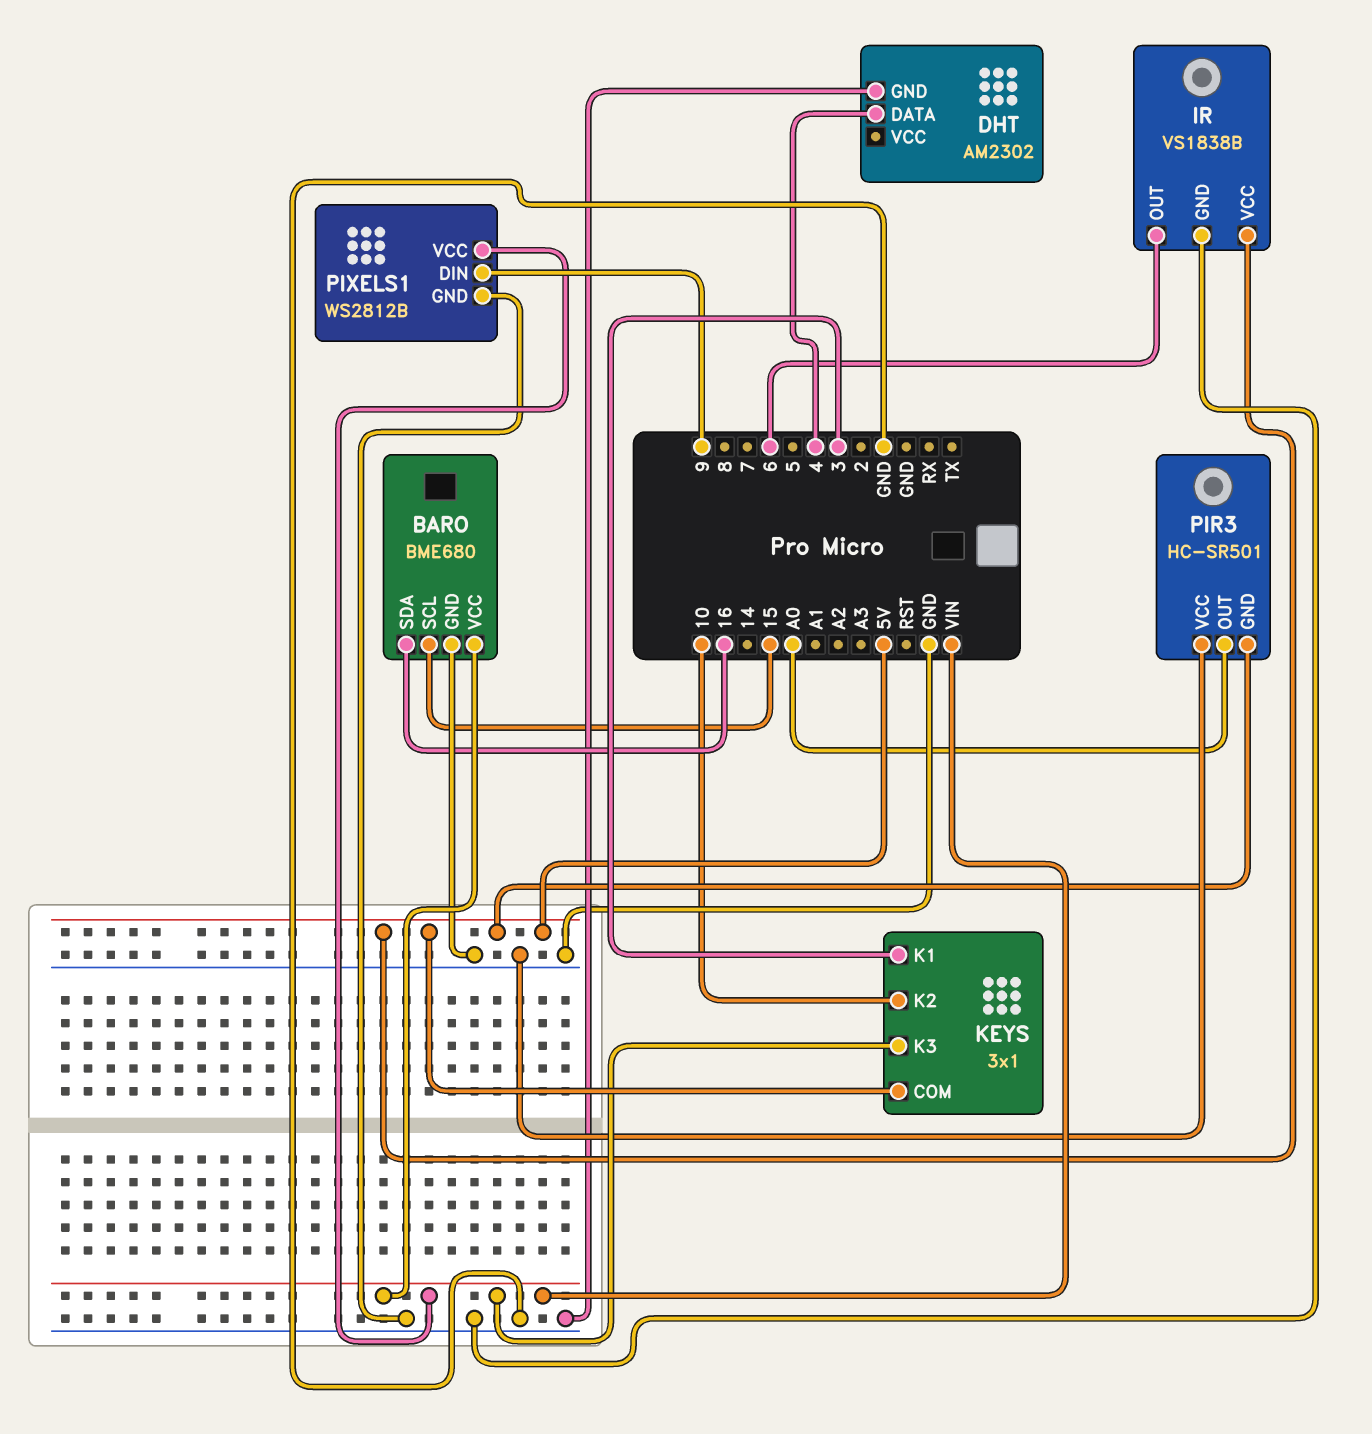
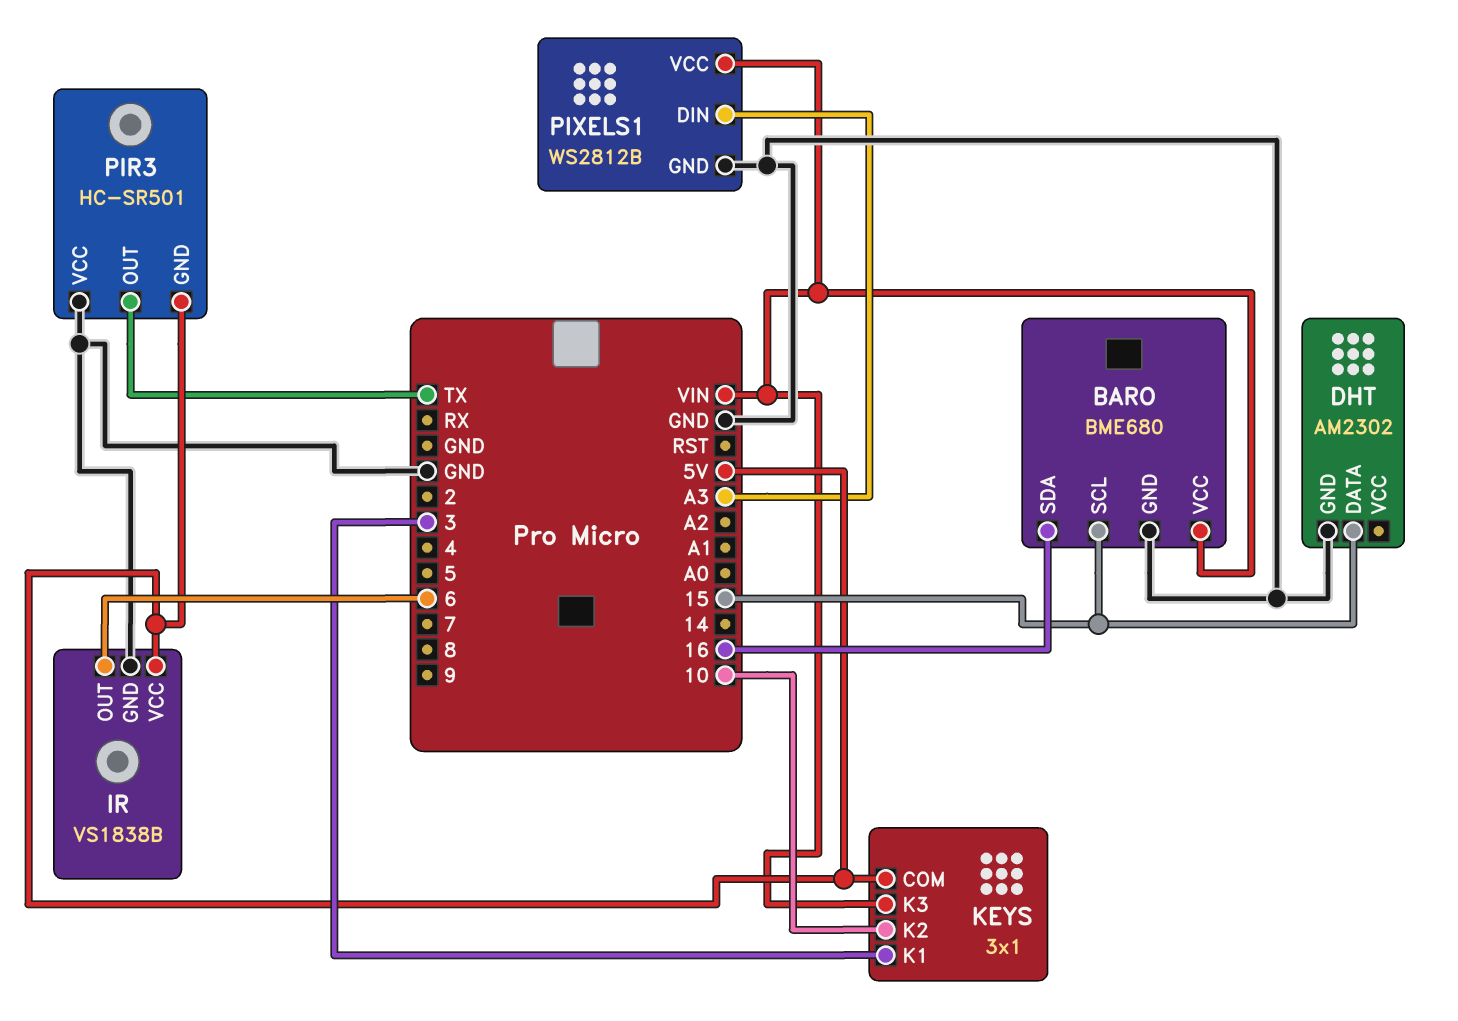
DHT pin DATA: 4 -> 15
PIR3 pin OUT: A0 -> TX
PIXELS1 pin DIN: 9 -> A3

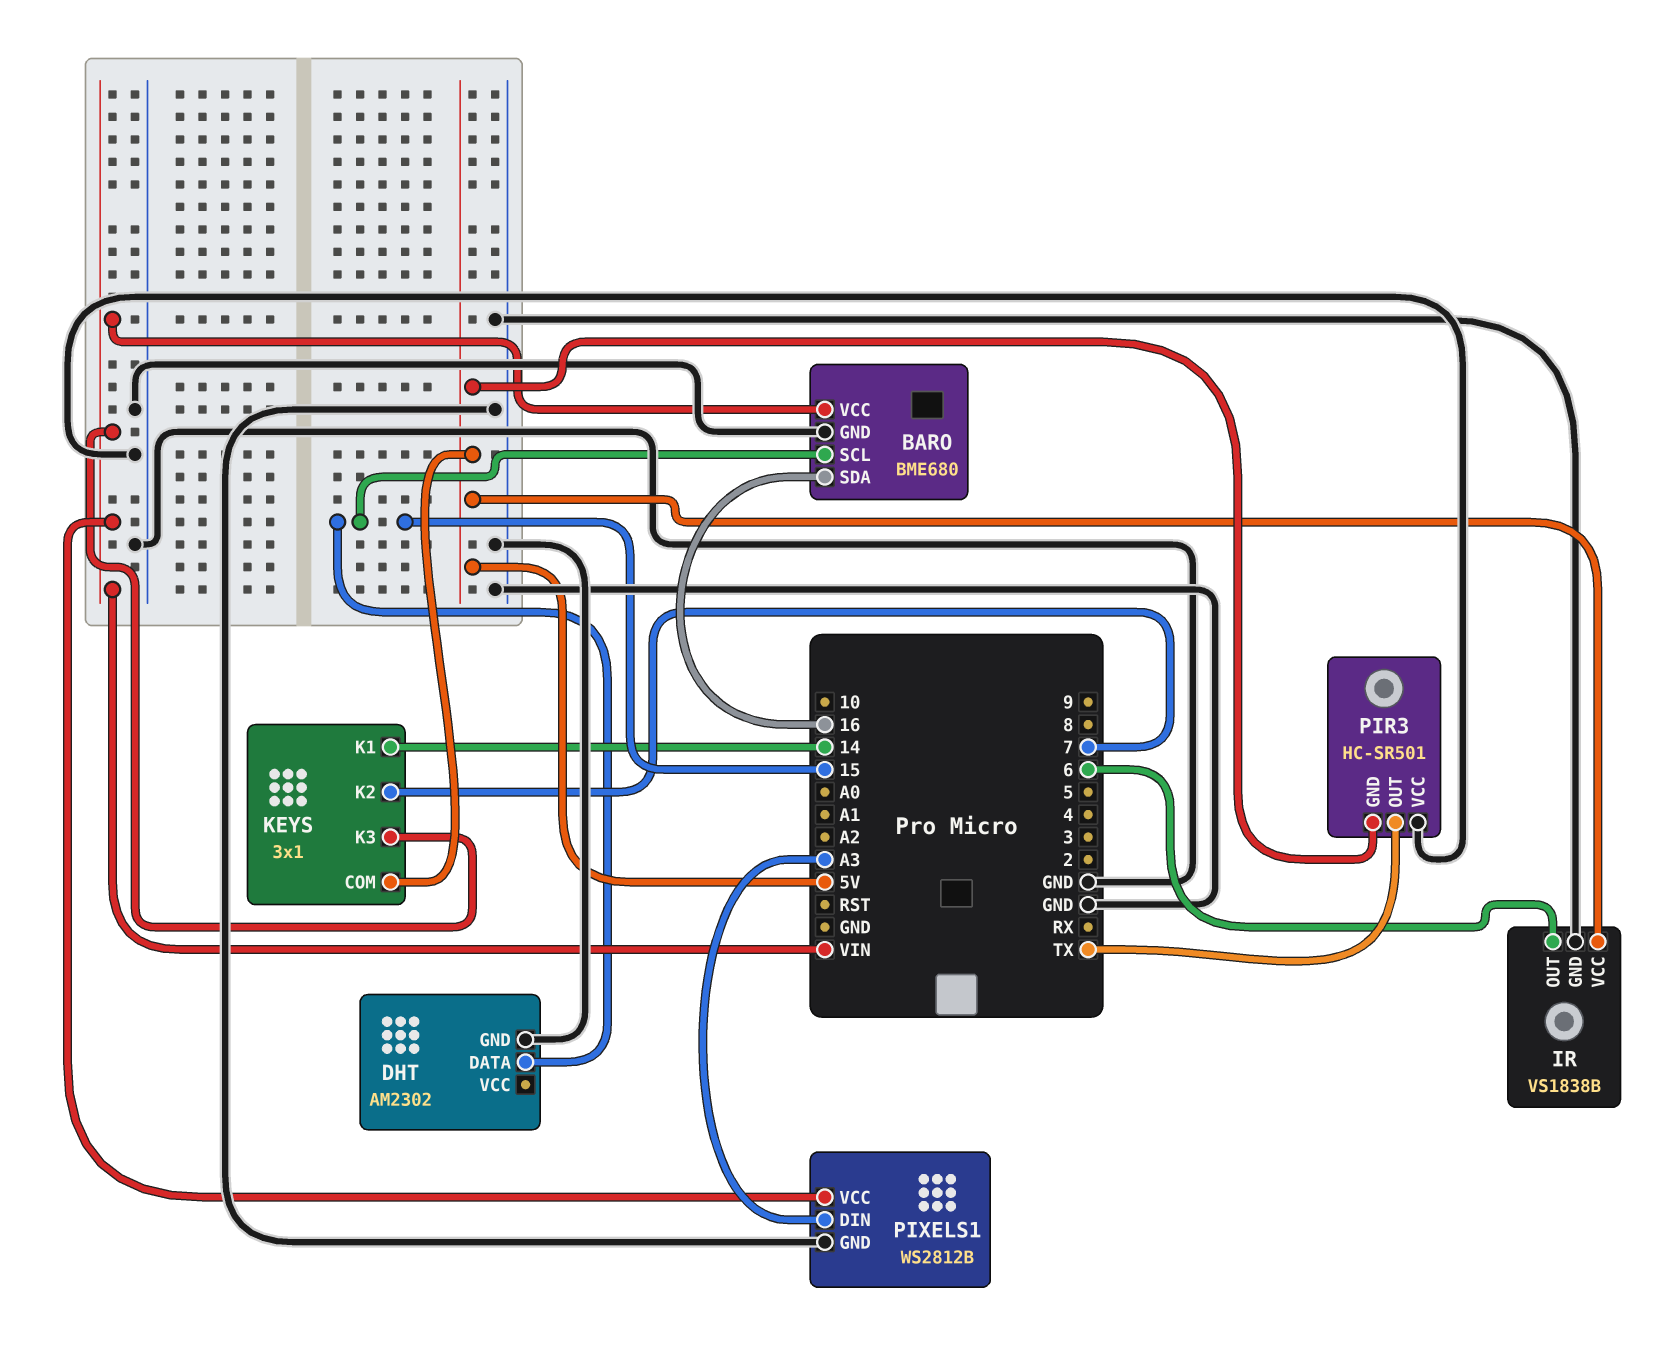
KEYS pin K1: 3 -> 14
KEYS pin K2: 10 -> 7

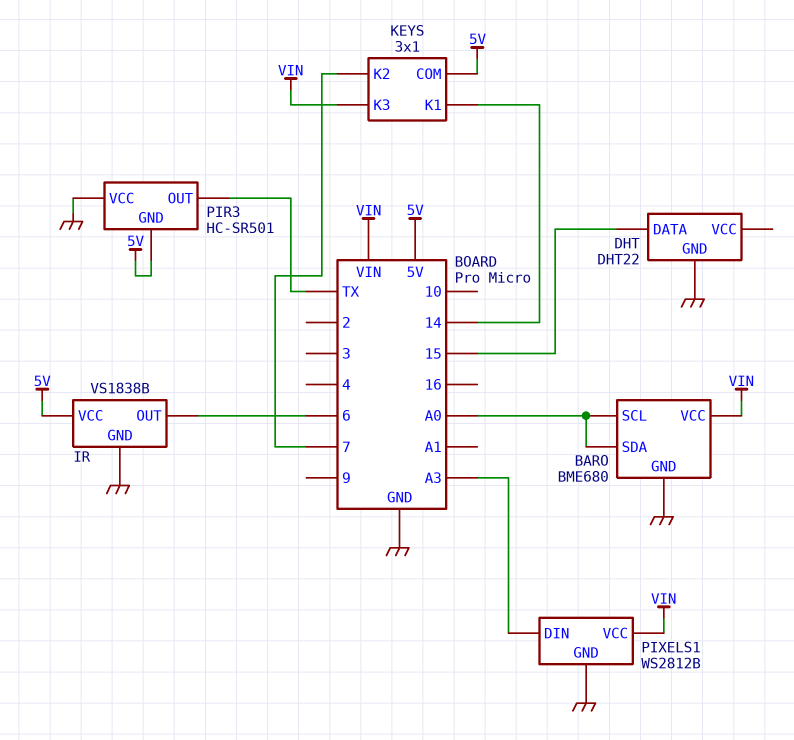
BARO pin SCL: 15 -> A0
BARO pin SDA: 16 -> A0
DHT: AM2302 -> DHT22

